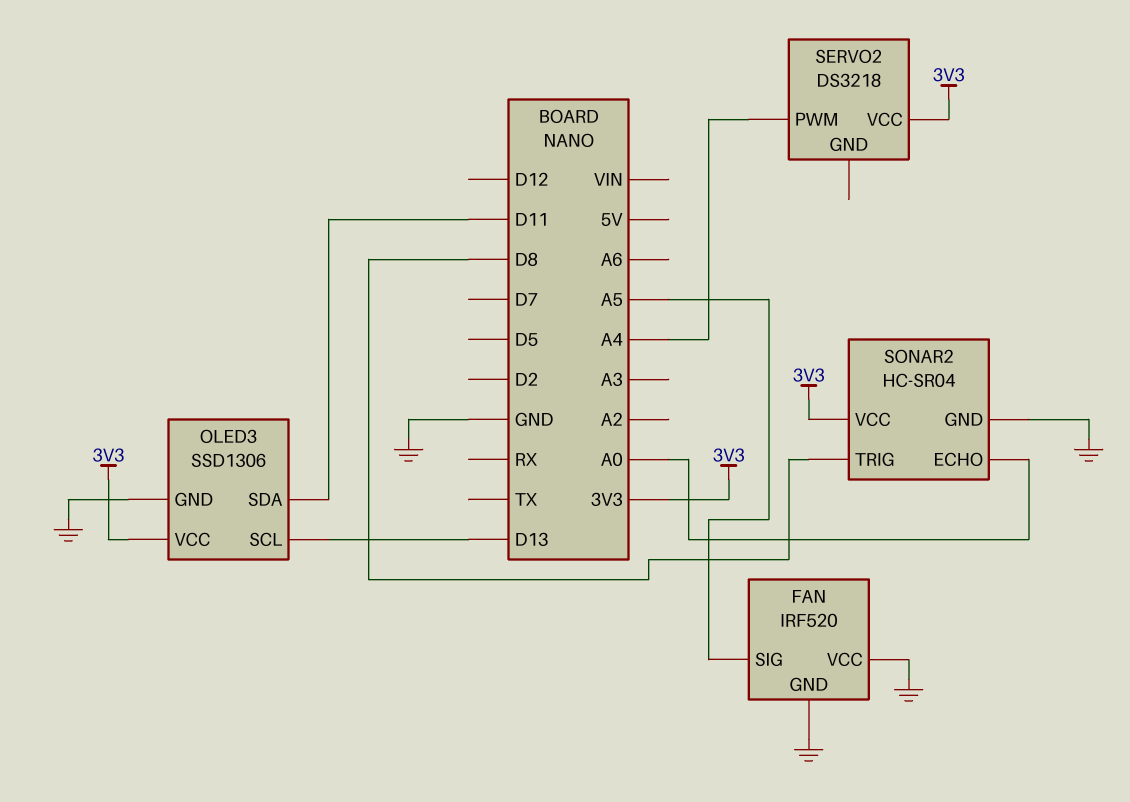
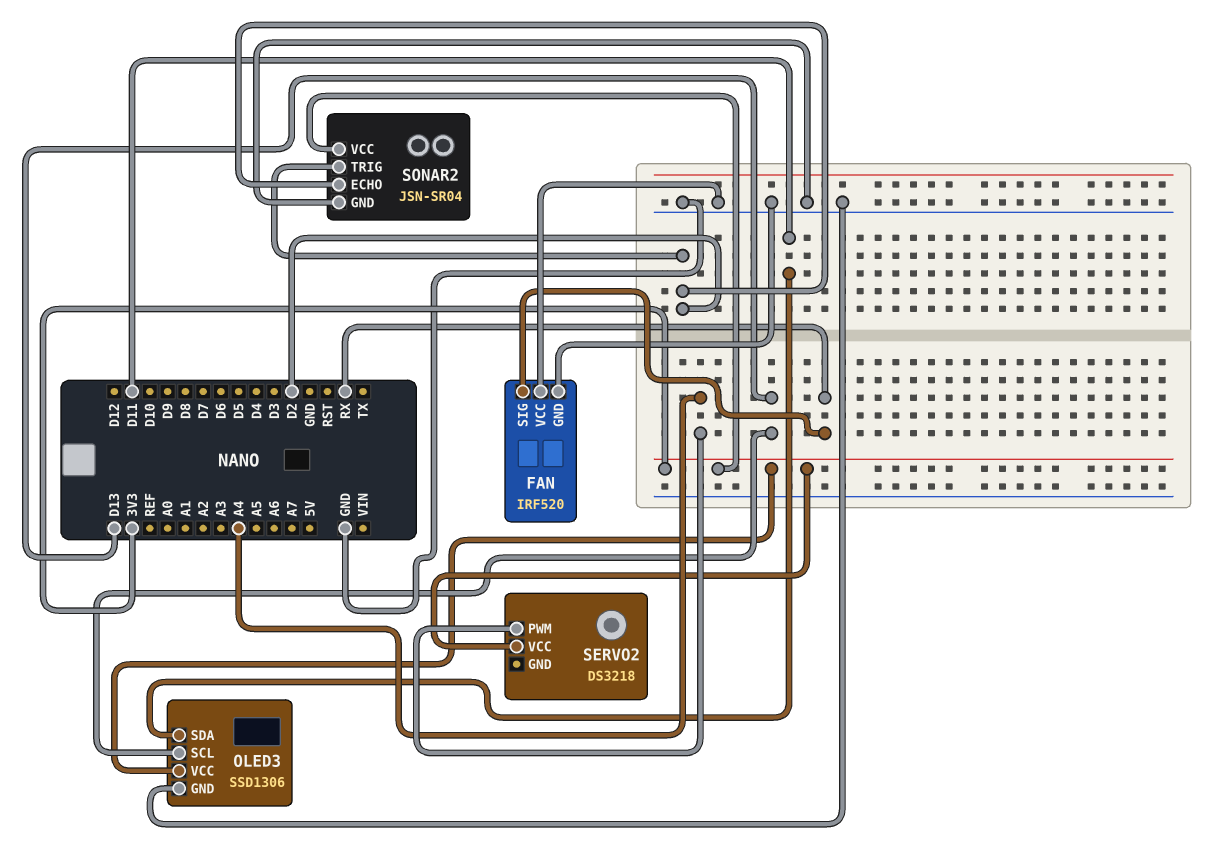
FAN pin SIG: A5 -> RX
SONAR2: HC-SR04 -> JSN-SR04
SONAR2 pin ECHO: A0 -> D2
SONAR2 pin TRIG: D8 -> D2

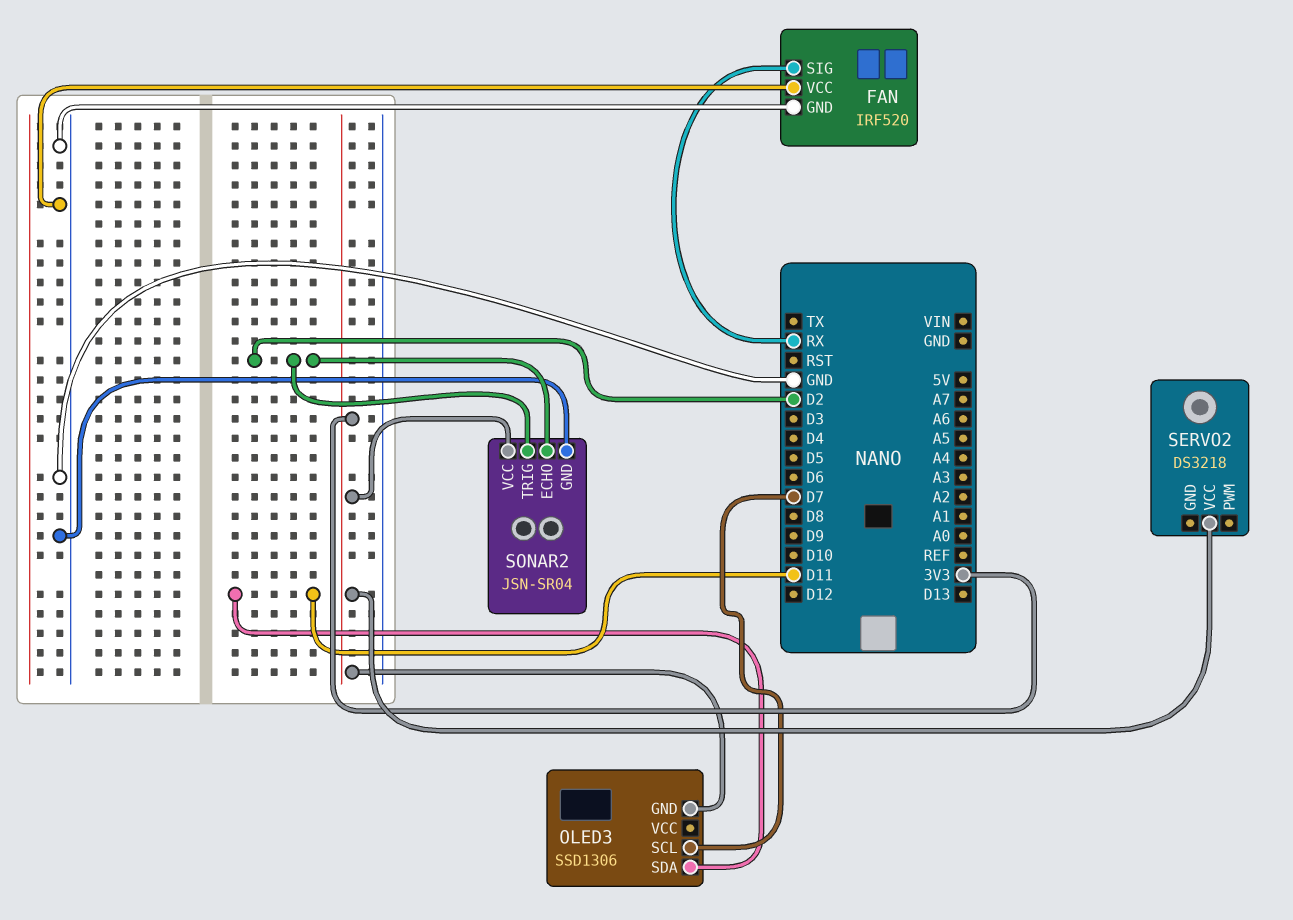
OLED3 pin GND: GND -> 3V3
OLED3 pin SCL: D13 -> D7
OLED3 pin VCC: 3V3 -> none
SERVO2 pin PWM: A4 -> none

